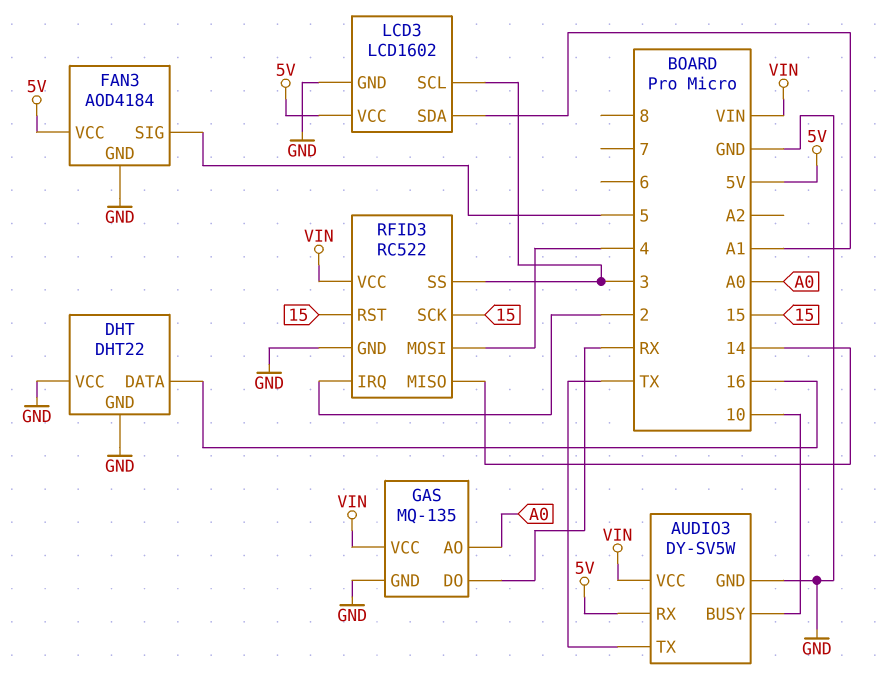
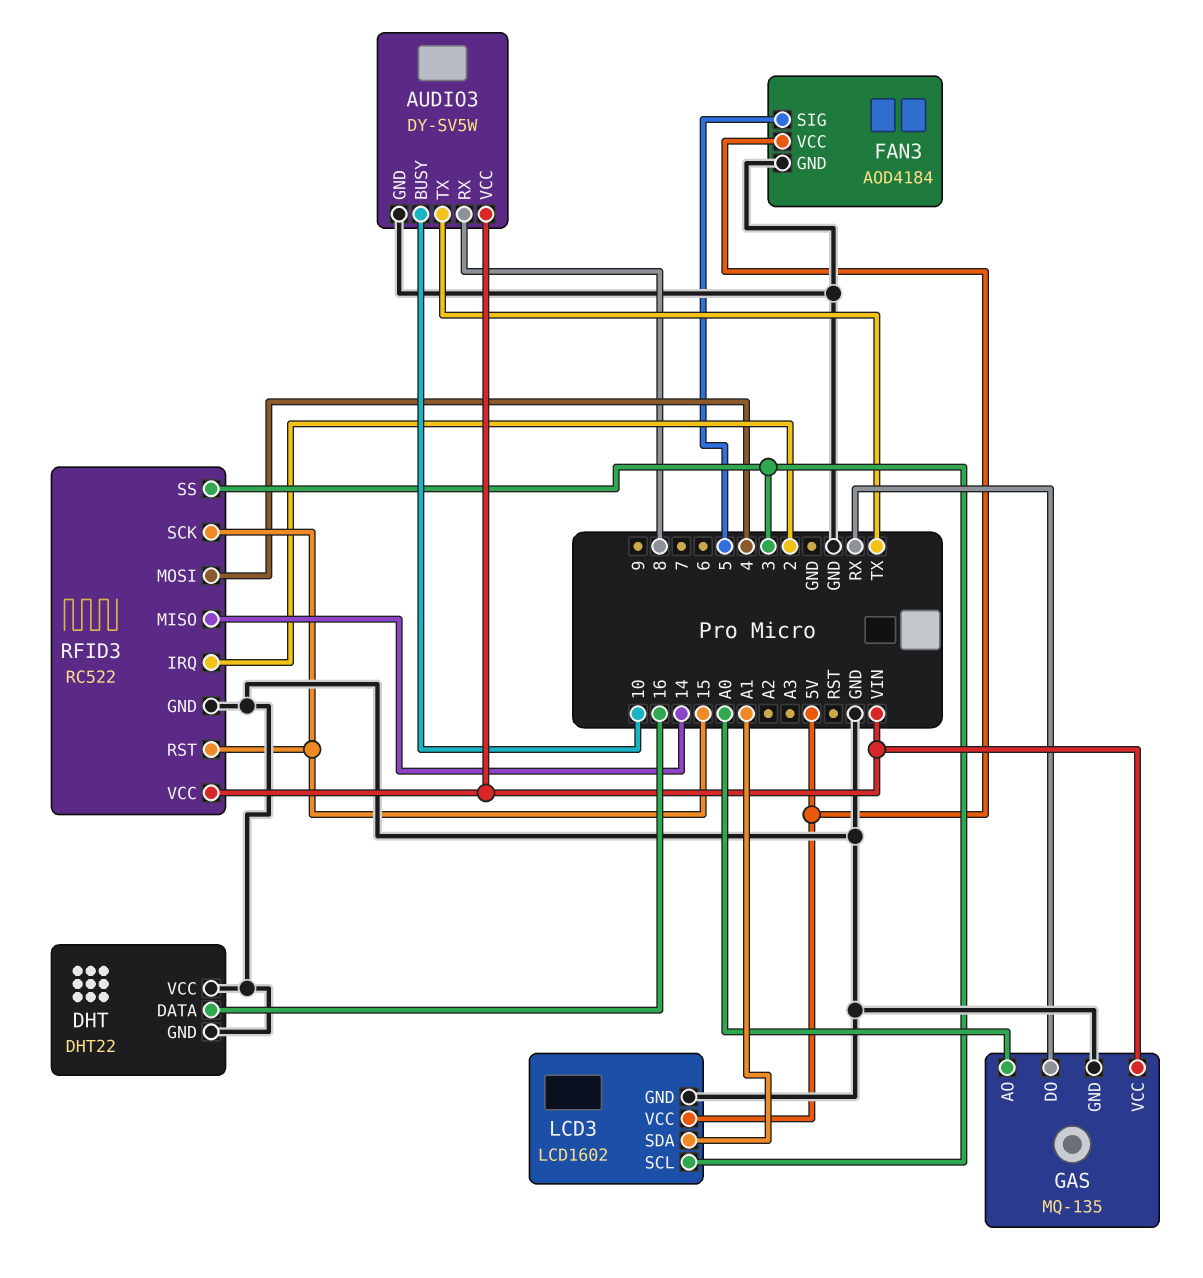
AUDIO3 pin RX: 5V -> 8

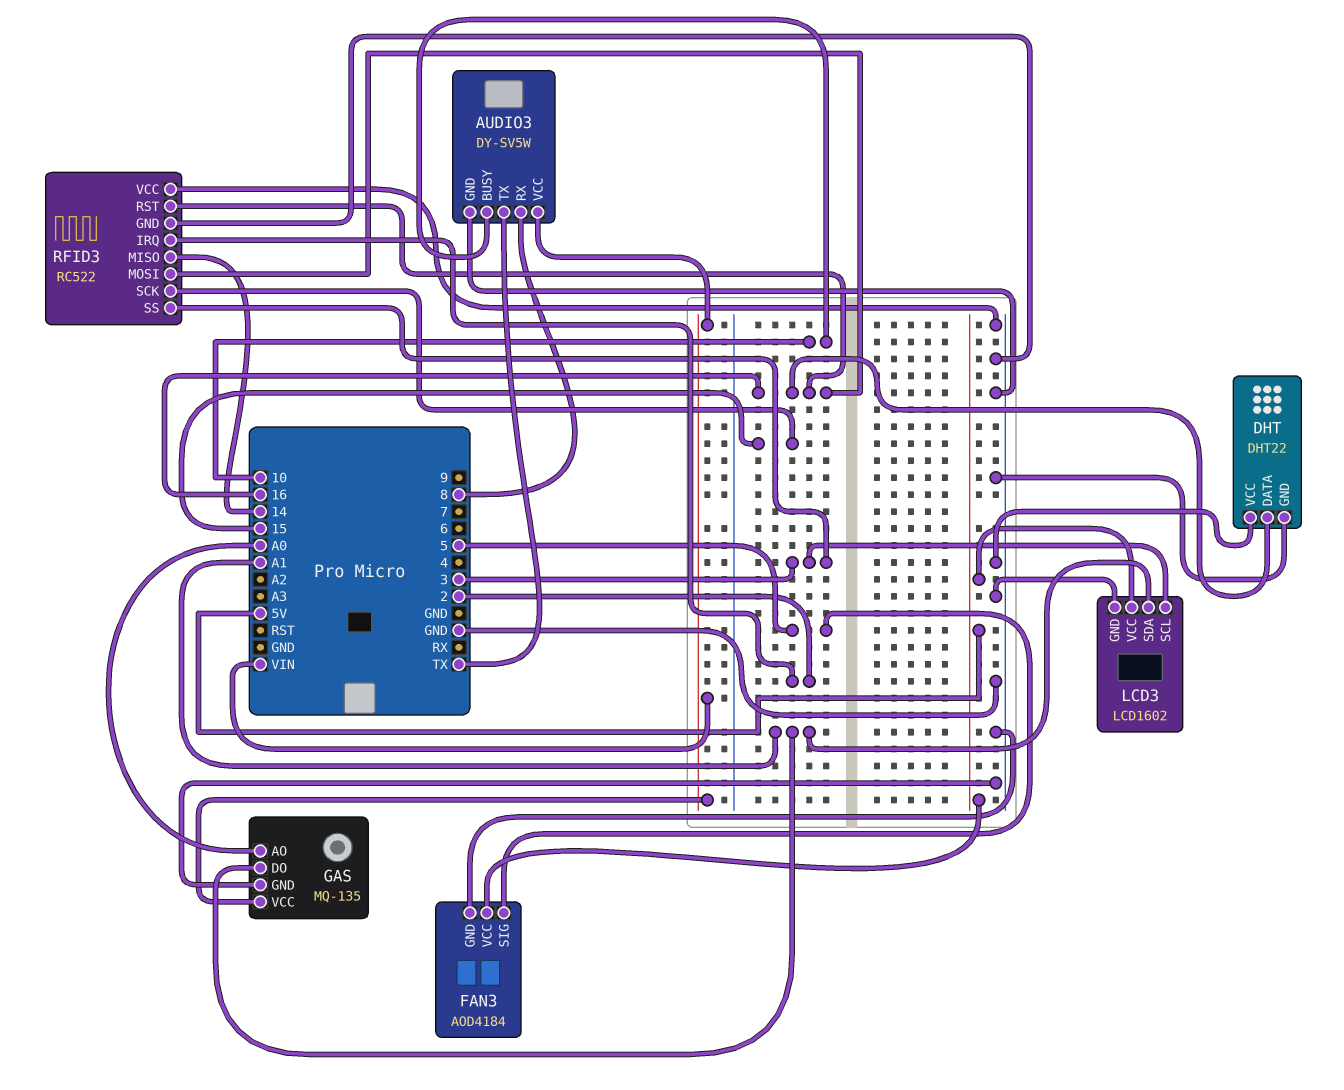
GAS pin DO: RX -> A1
RFID3 pin MOSI: 4 -> 16
RFID3 pin RST: 15 -> 16
RFID3 pin VCC: VIN -> GND

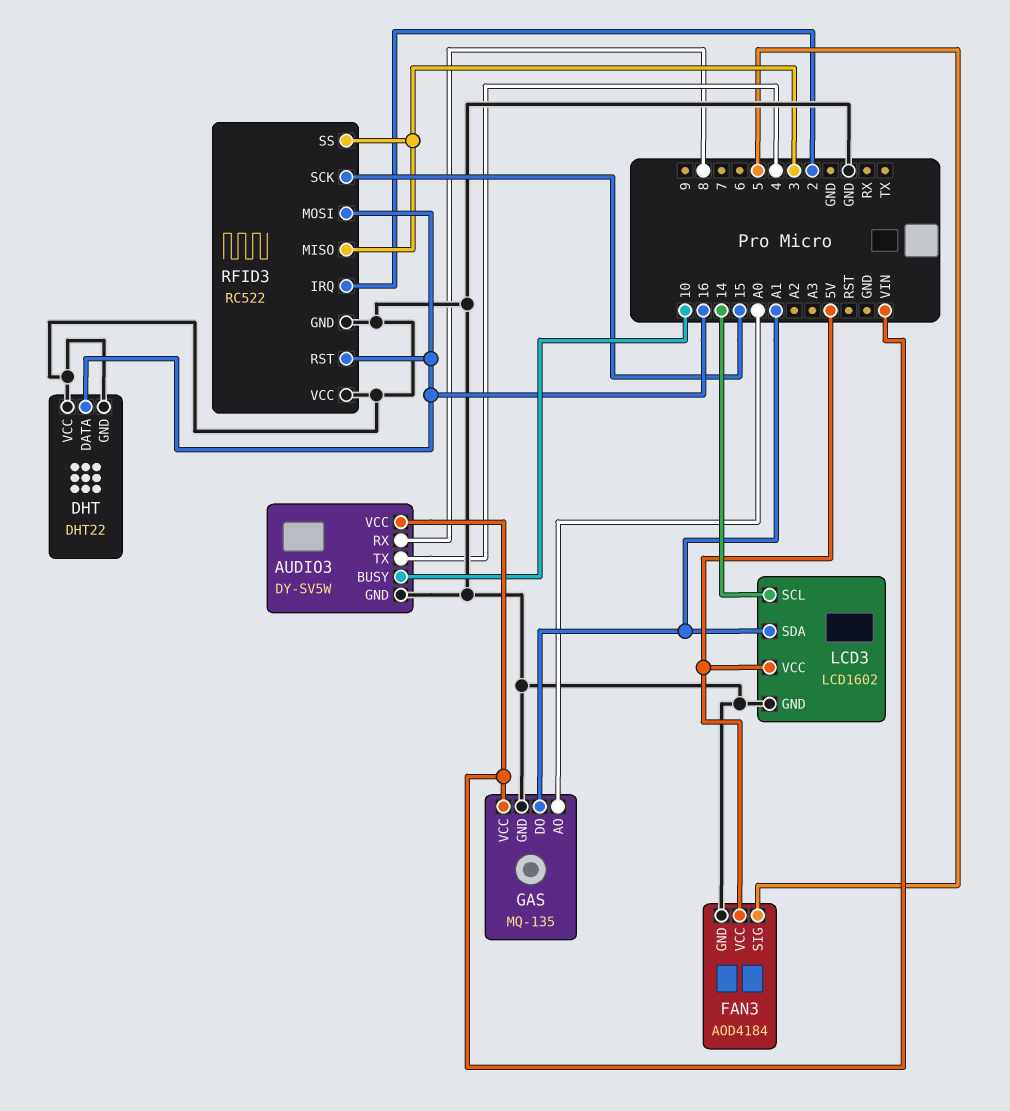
AUDIO3 pin TX: TX -> 4
LCD3 pin SCL: 3 -> 14
RFID3 pin MISO: 14 -> 3

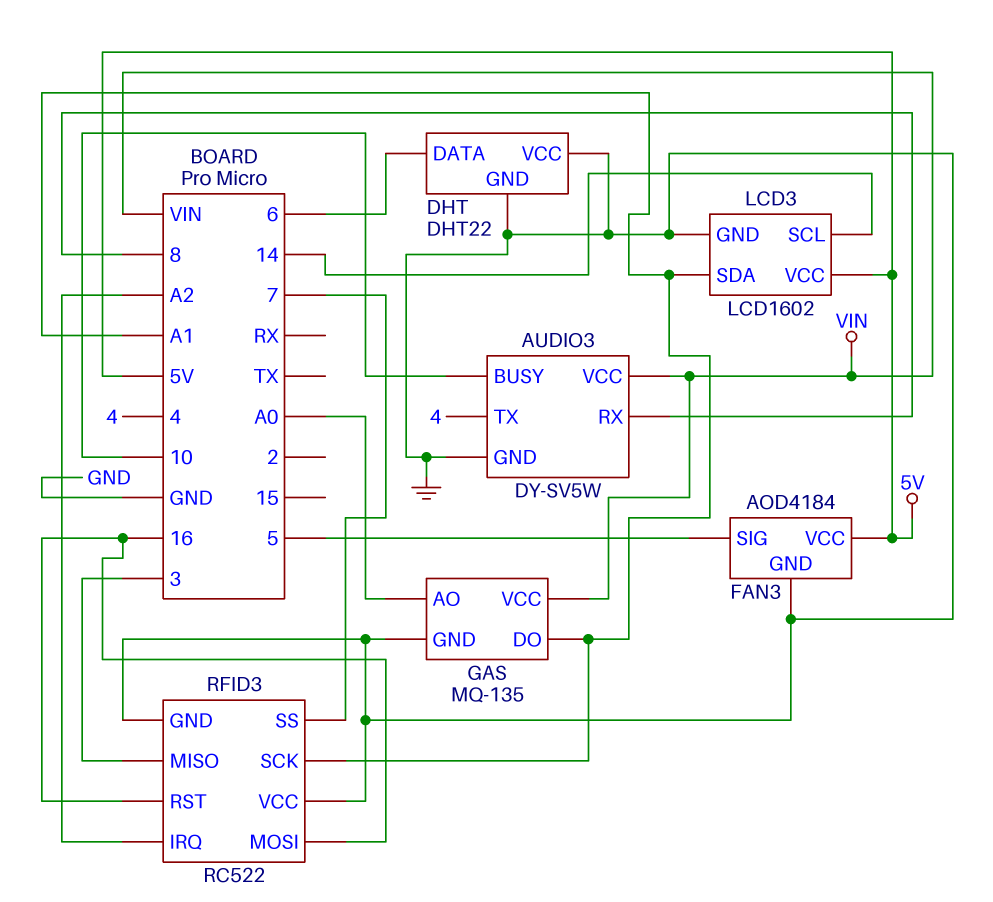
DHT pin DATA: 16 -> 6
RFID3 pin IRQ: 2 -> A2
RFID3 pin SCK: 15 -> A1
RFID3 pin SS: 3 -> 7

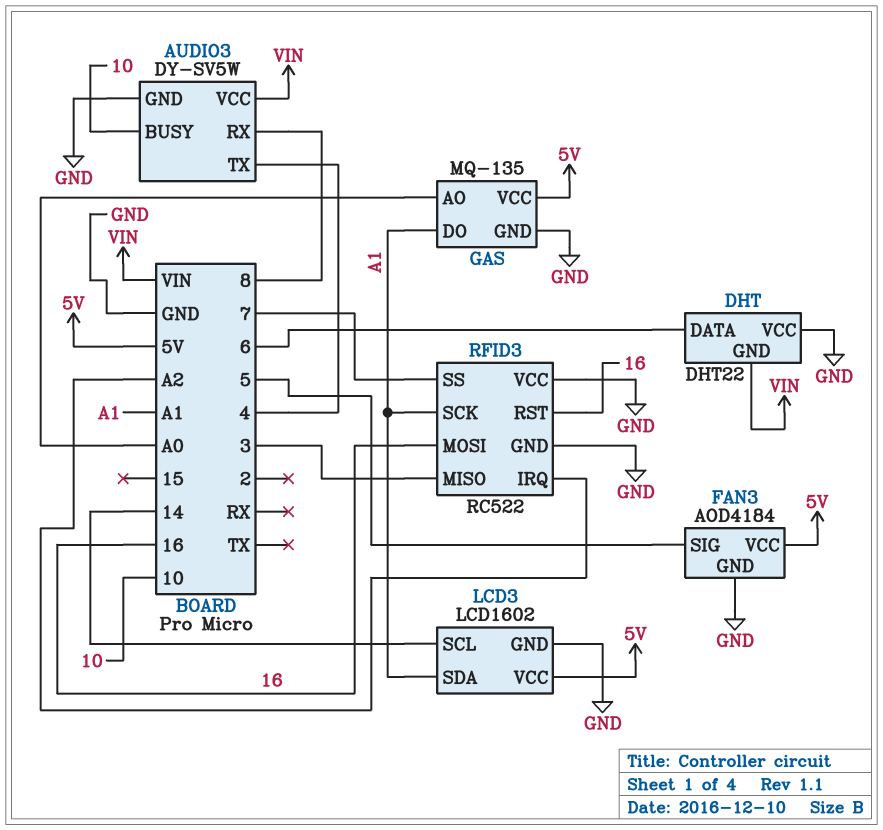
DHT pin GND: GND -> VIN
GAS pin VCC: VIN -> 5V

